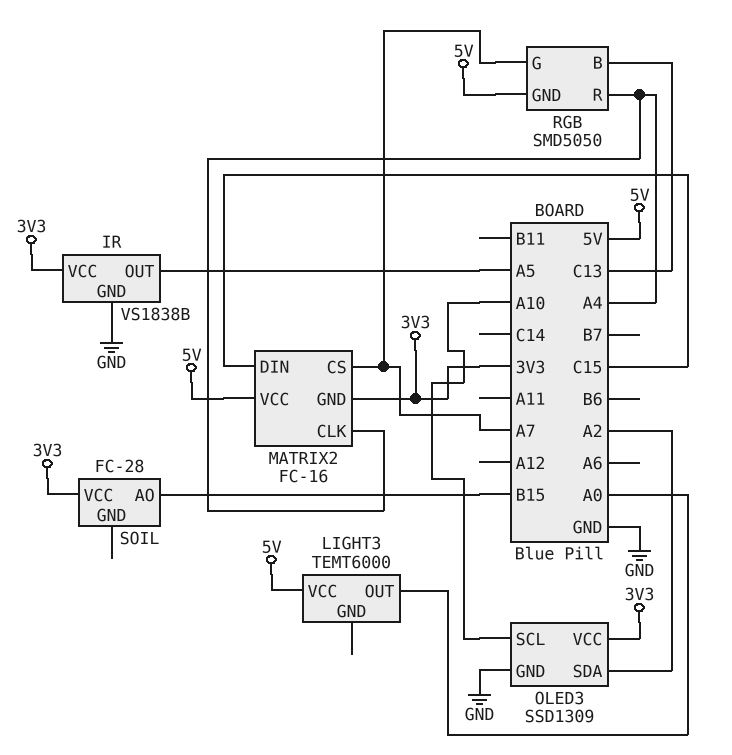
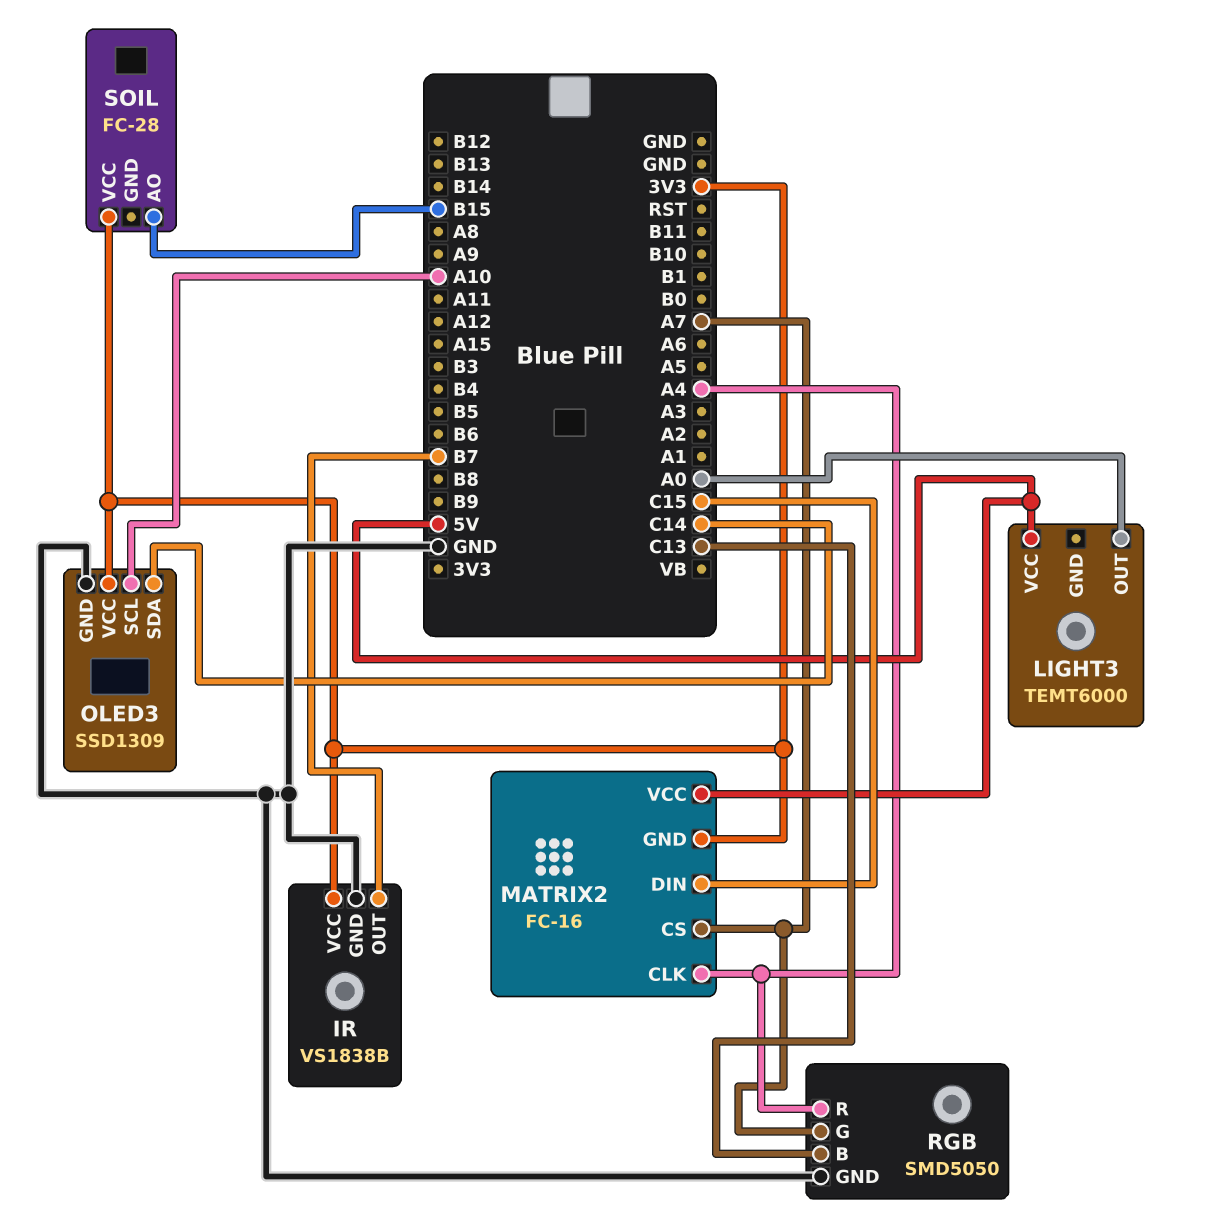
IR pin OUT: A5 -> B7
OLED3 pin SDA: A2 -> C14
RGB pin GND: 5V -> GND

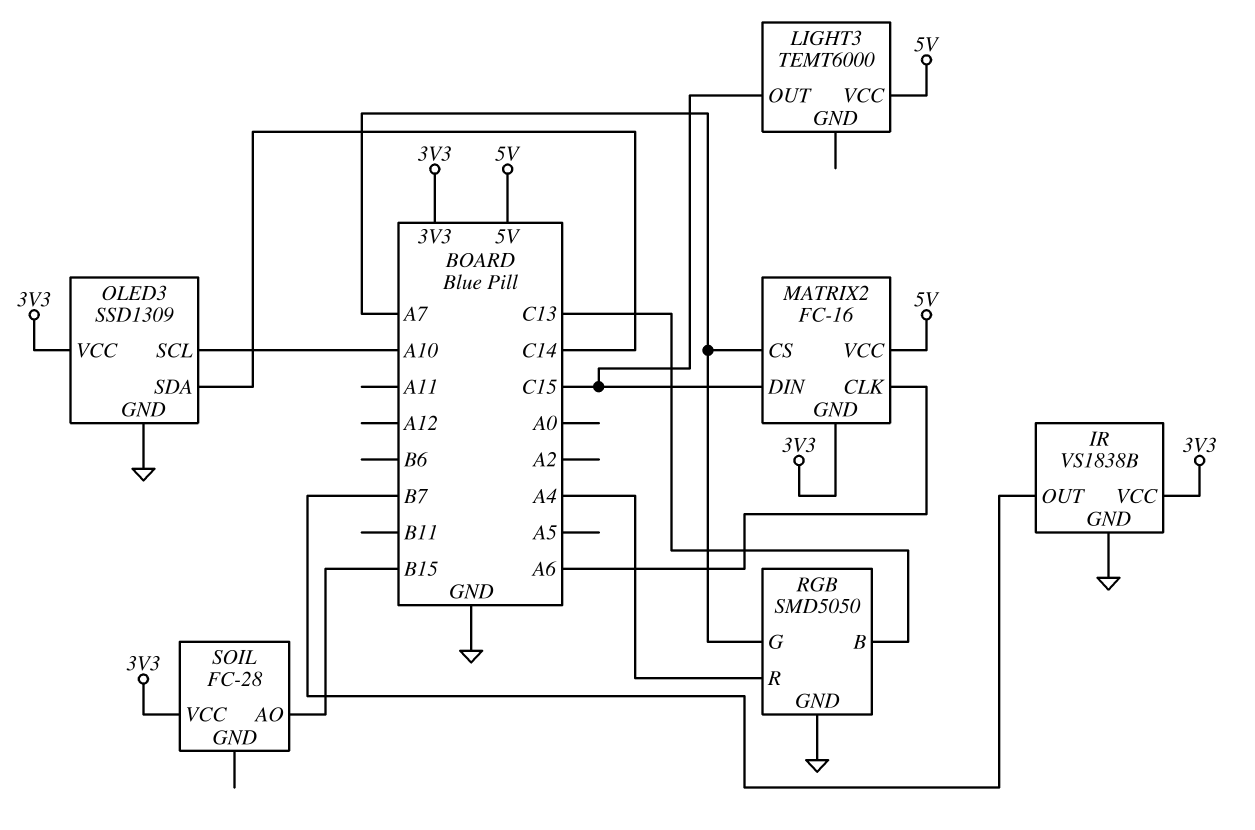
LIGHT3 pin OUT: A0 -> C15
MATRIX2 pin CLK: A4 -> A6

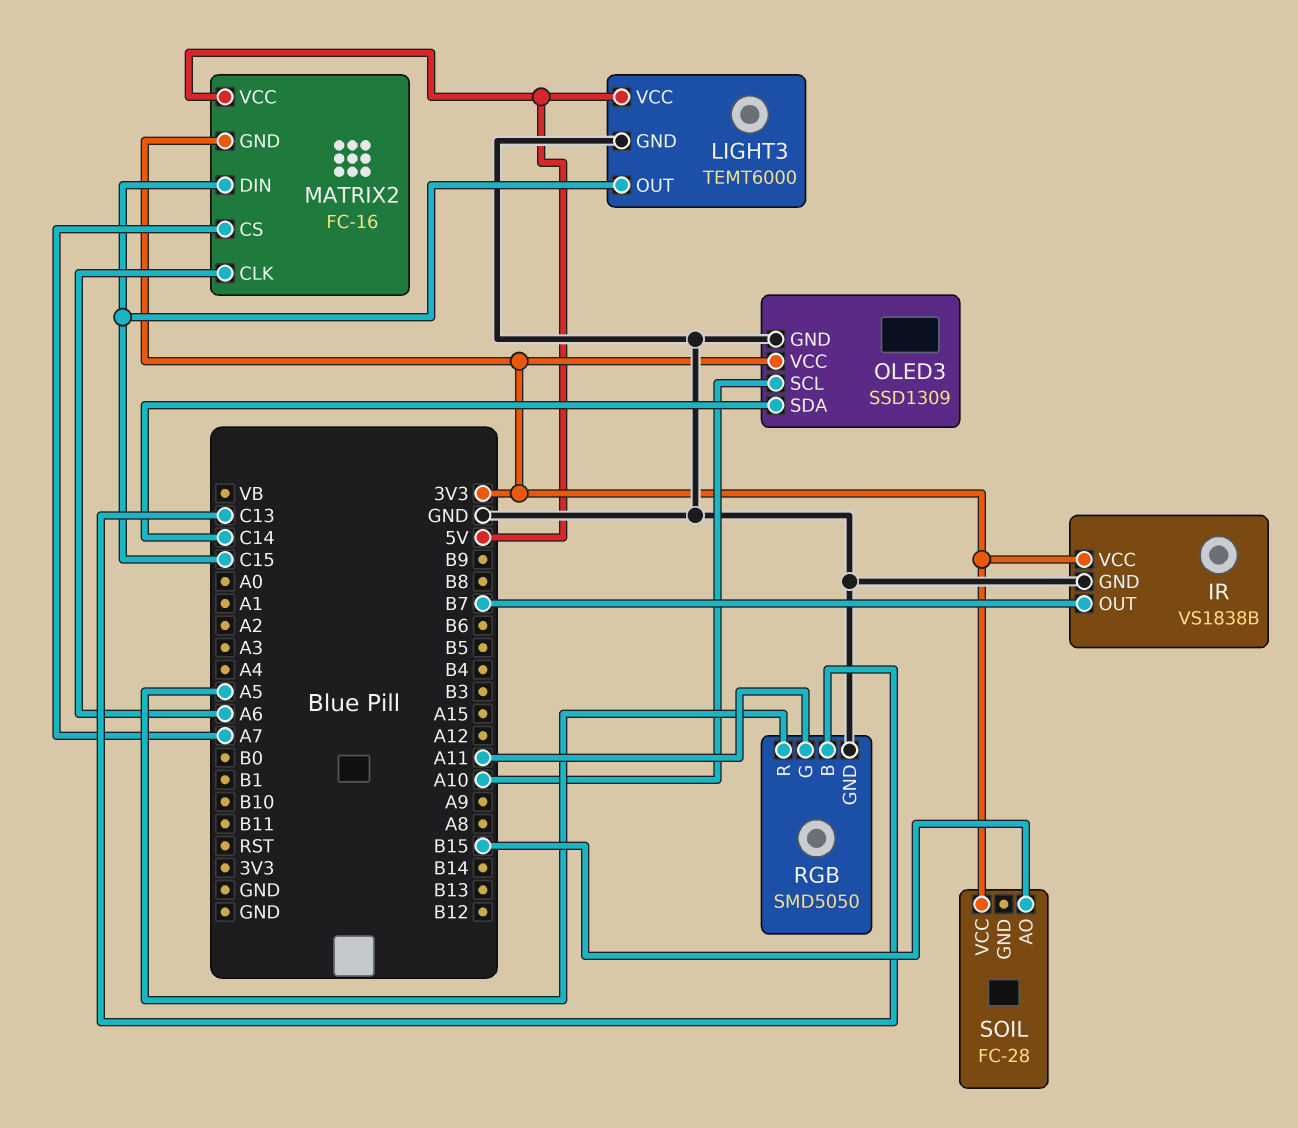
LIGHT3 pin GND: none -> GND
RGB pin G: A7 -> A11
RGB pin R: A4 -> A5

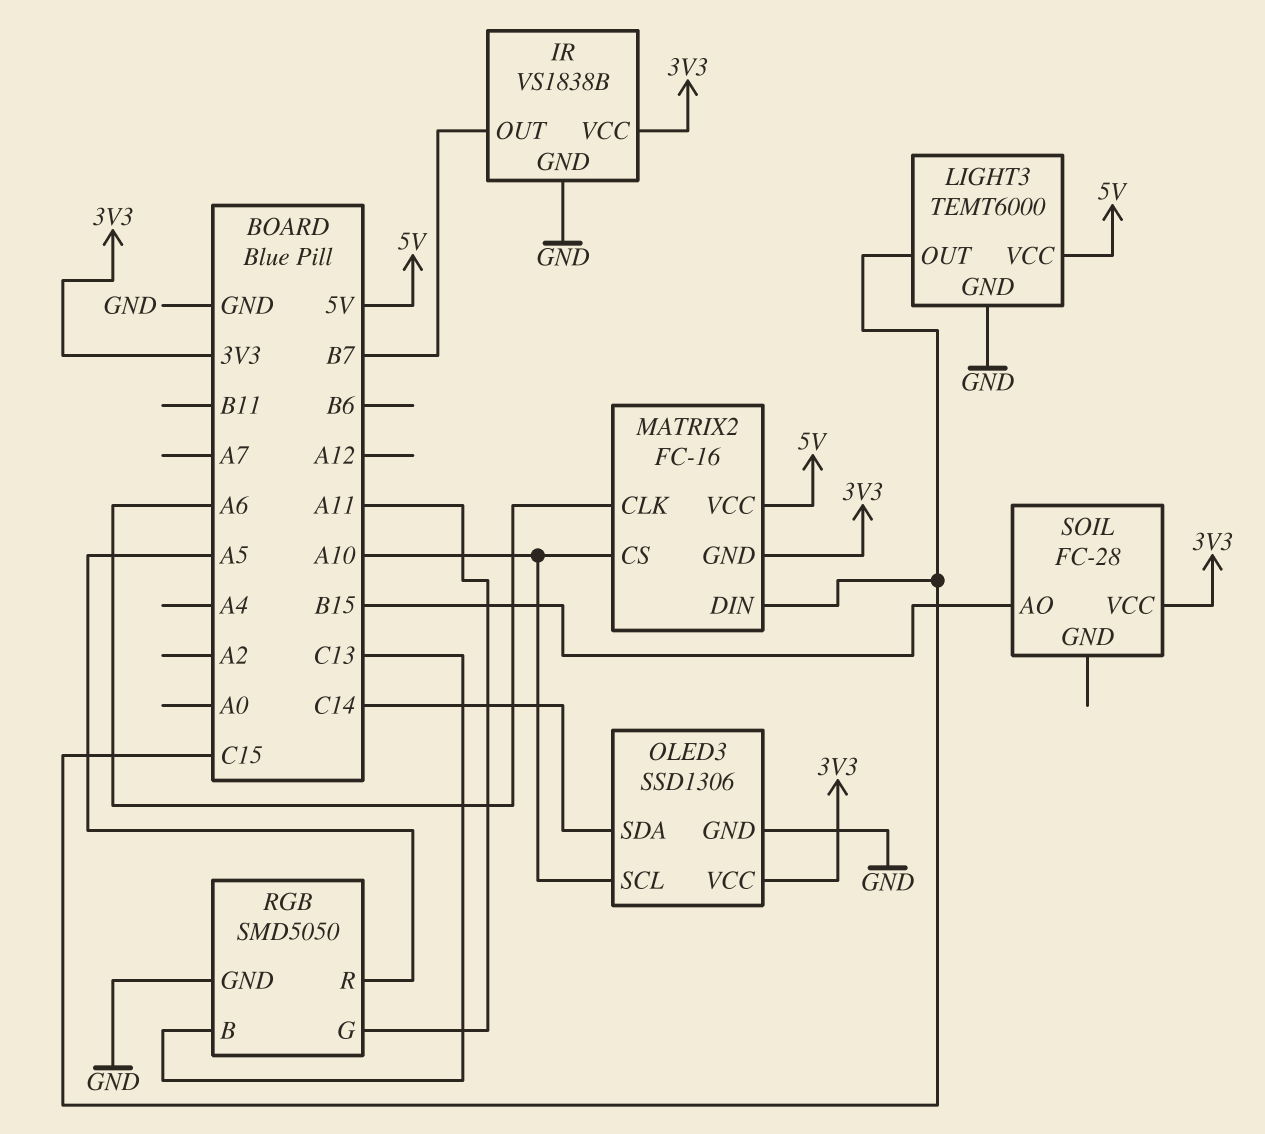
MATRIX2 pin CS: A7 -> A10
OLED3: SSD1309 -> SSD1306

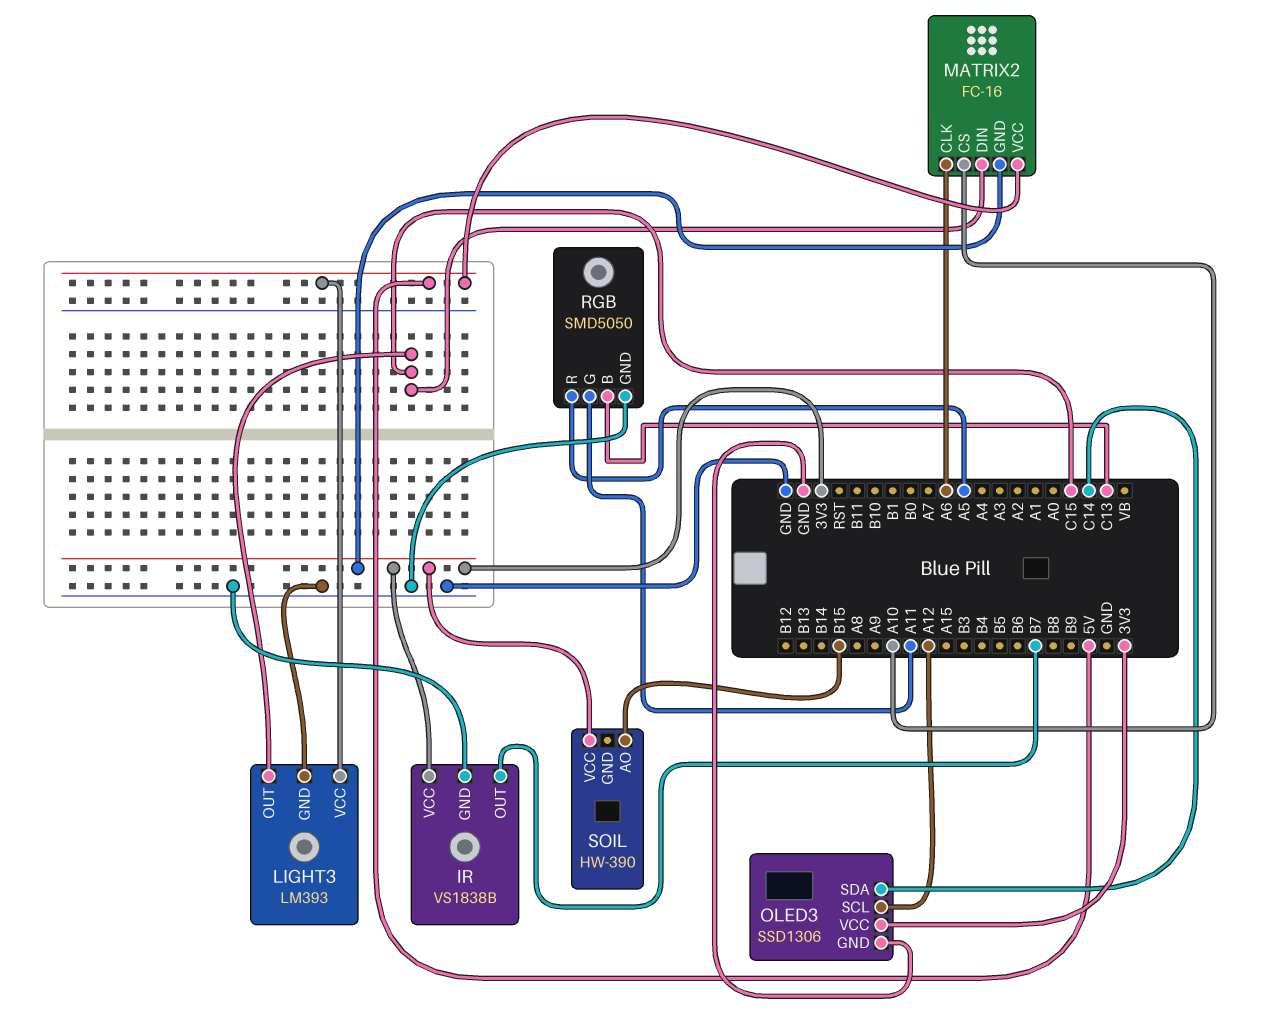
LIGHT3: TEMT6000 -> LM393
OLED3 pin SCL: A10 -> A12
SOIL: FC-28 -> HW-390

